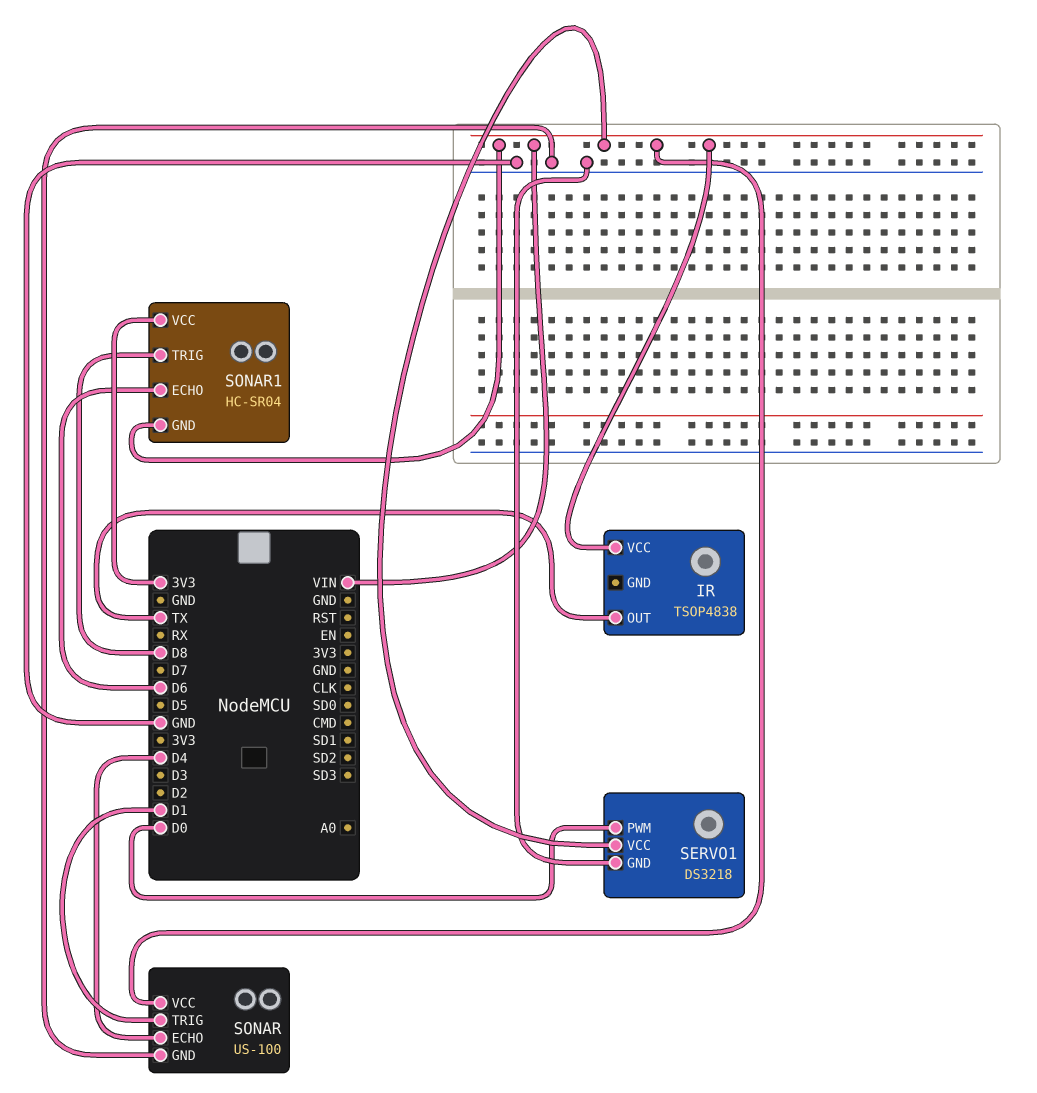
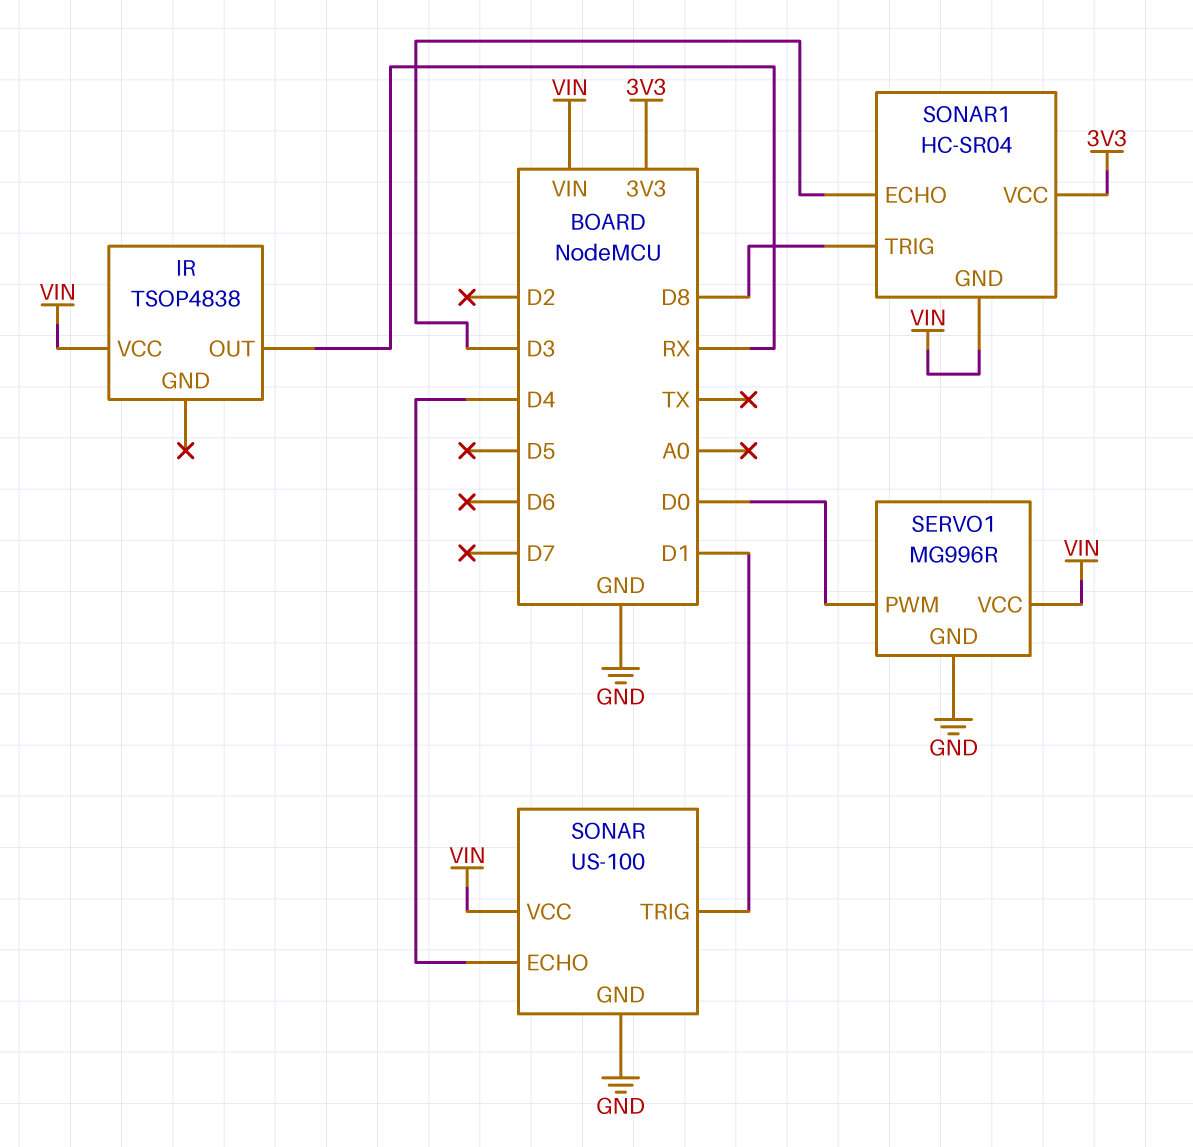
IR pin OUT: TX -> RX
SERVO1: DS3218 -> MG996R
SONAR1 pin ECHO: D6 -> D3

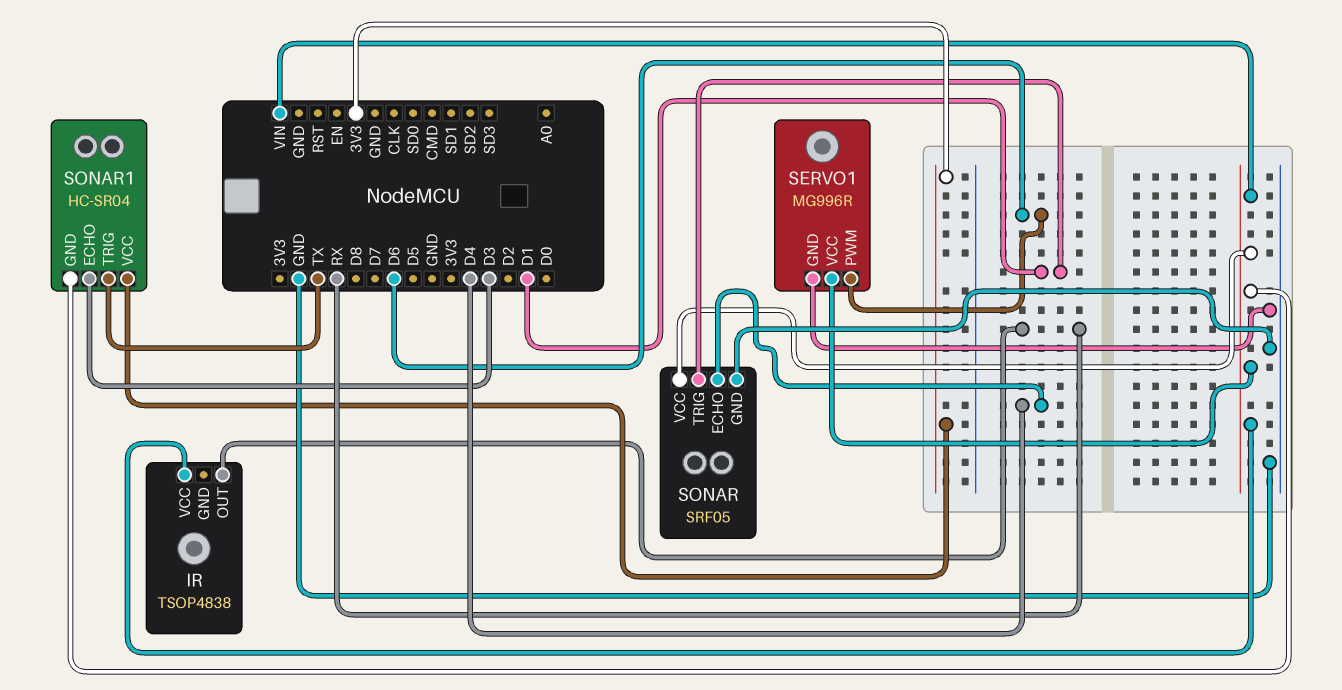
SERVO1 pin PWM: D0 -> D6
SONAR: US-100 -> SRF05
SONAR1 pin TRIG: D8 -> TX

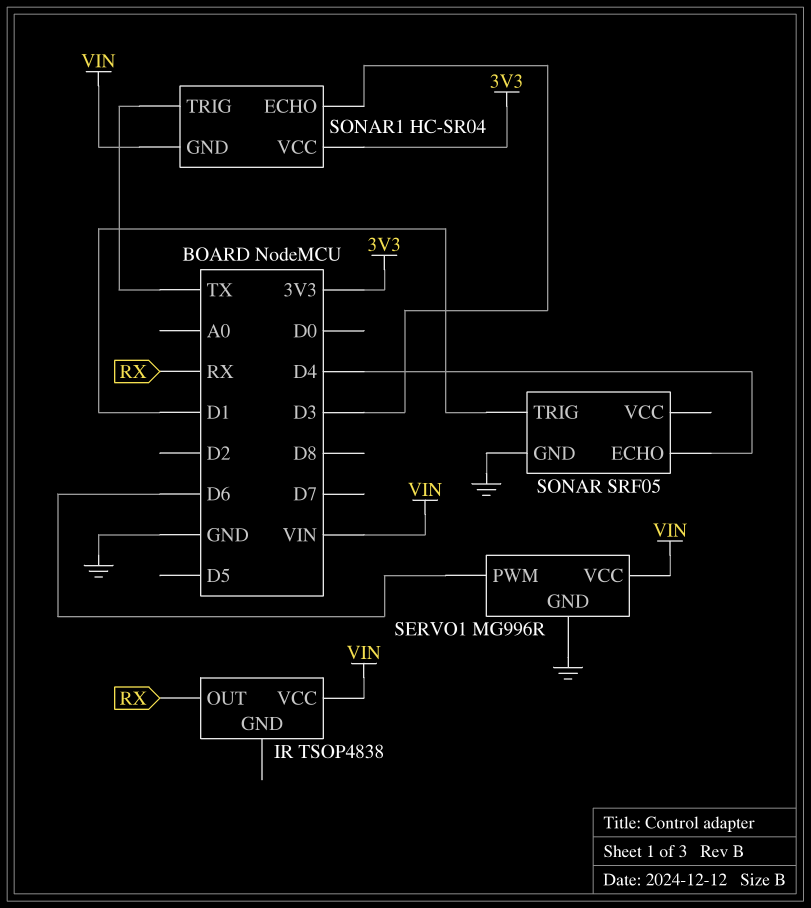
SONAR pin VCC: VIN -> none

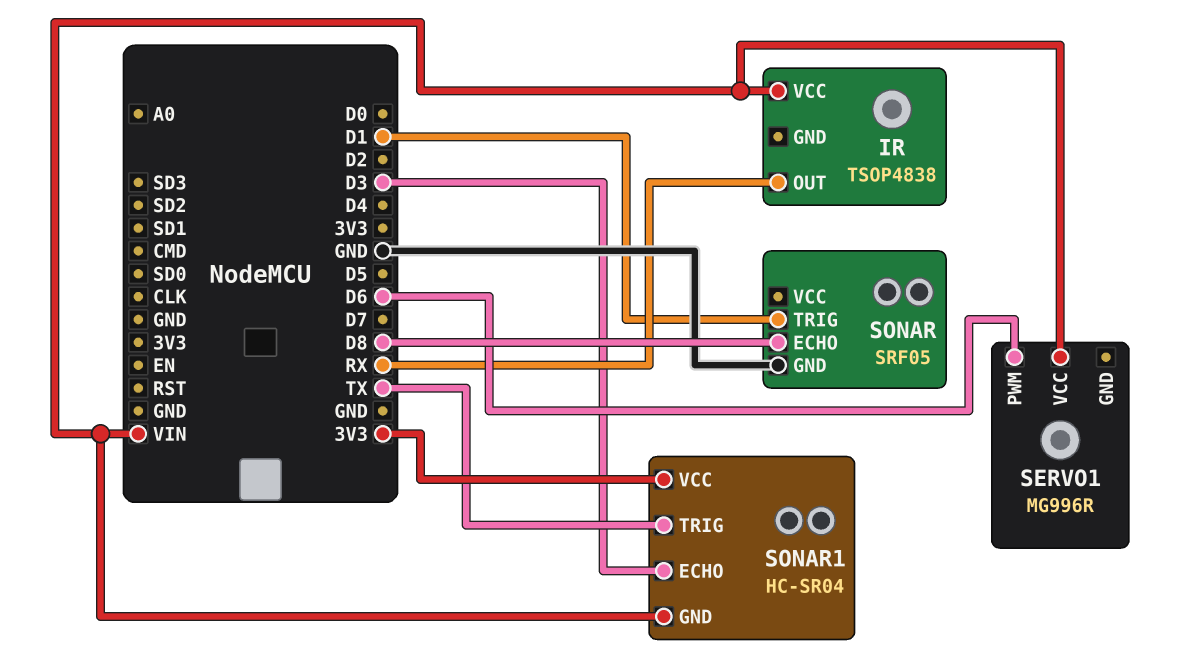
SERVO1 pin GND: GND -> none
SONAR pin ECHO: D4 -> D8

